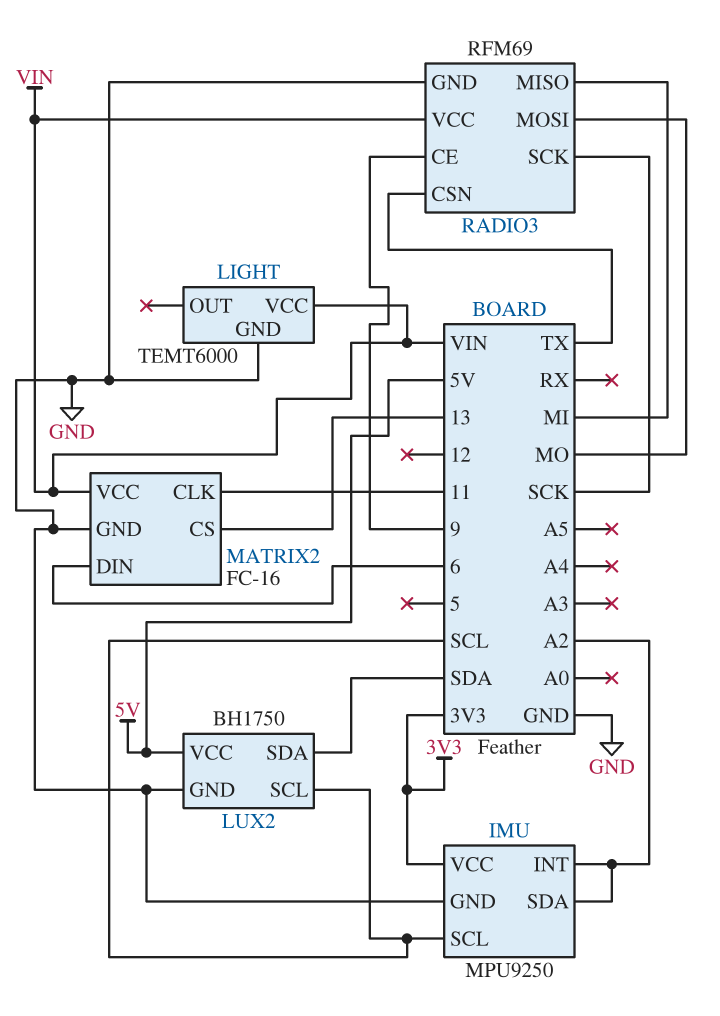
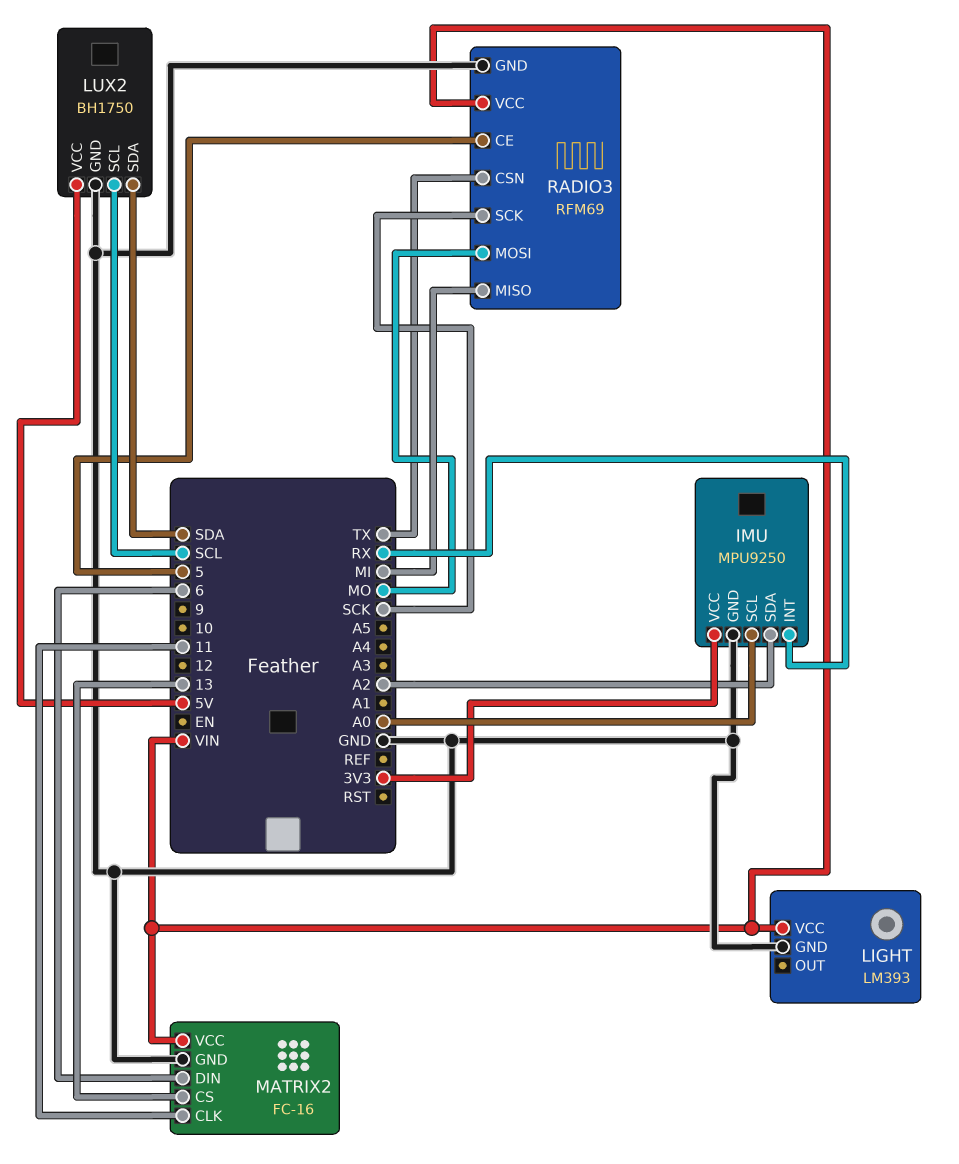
IMU pin INT: A2 -> RX
IMU pin SCL: SCL -> A0
LIGHT: TEMT6000 -> LM393
RADIO3 pin CE: 9 -> 5

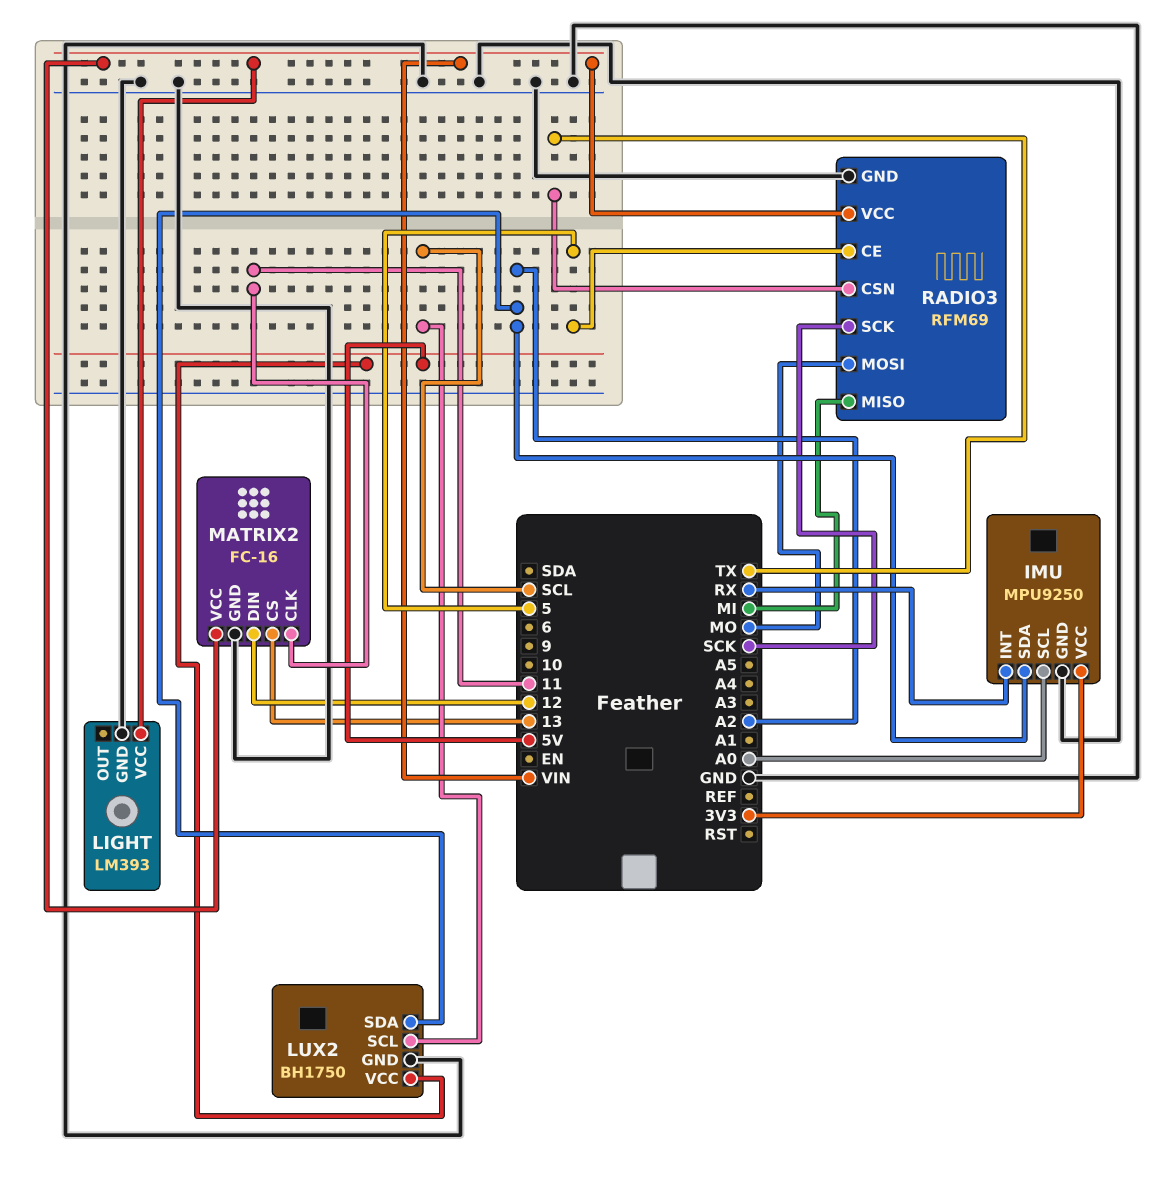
LUX2 pin SDA: SDA -> A2
MATRIX2 pin DIN: 6 -> 12

